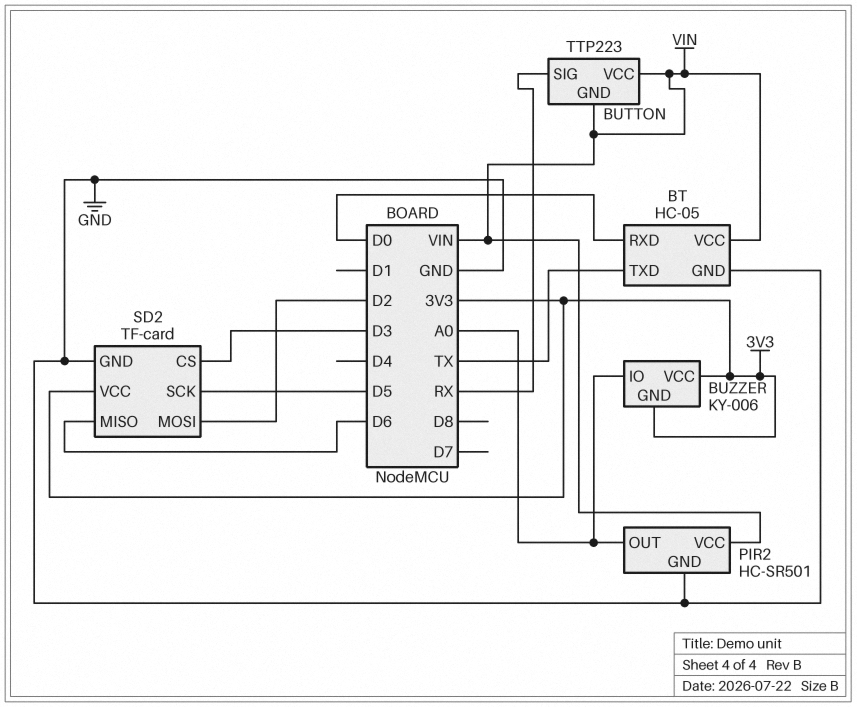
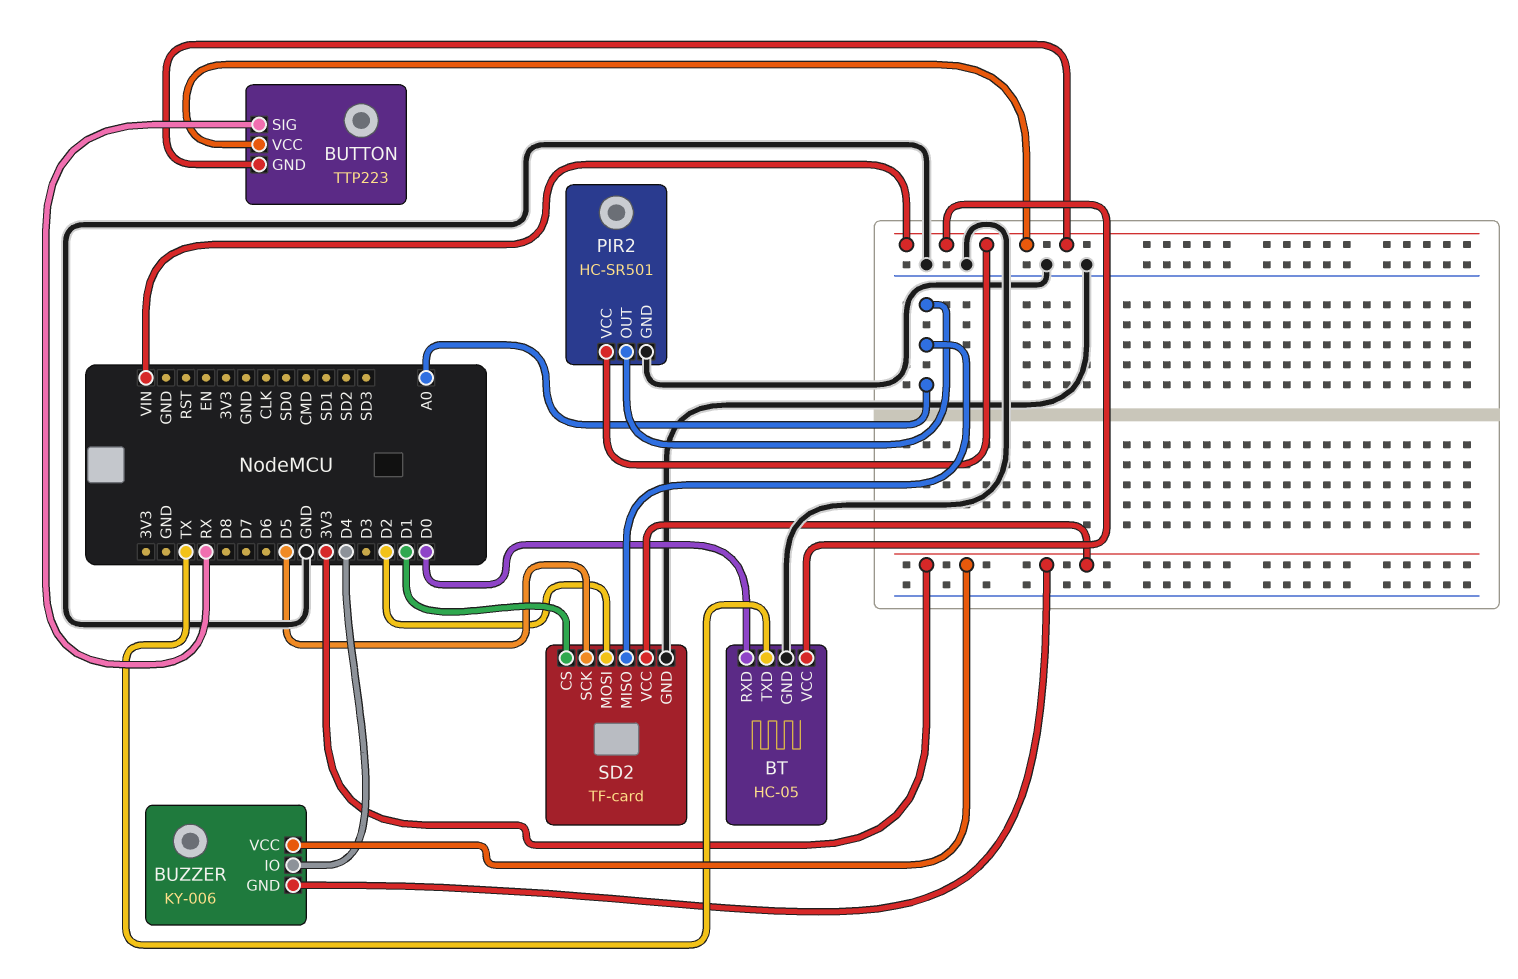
BUZZER pin IO: A0 -> D4
SD2 pin CS: D3 -> D1
SD2 pin MISO: D6 -> A0

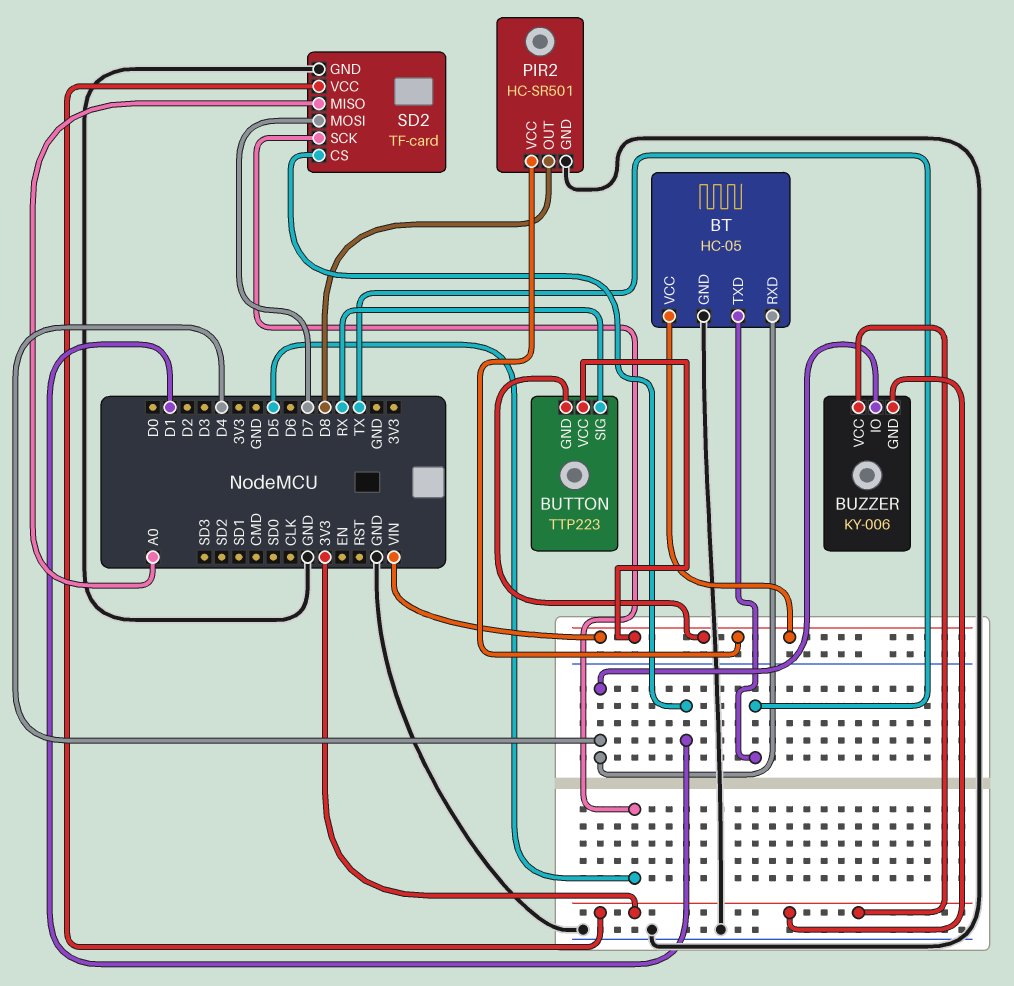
BT pin RXD: D0 -> D4
PIR2 pin OUT: A0 -> D8
SD2 pin MOSI: D2 -> D7

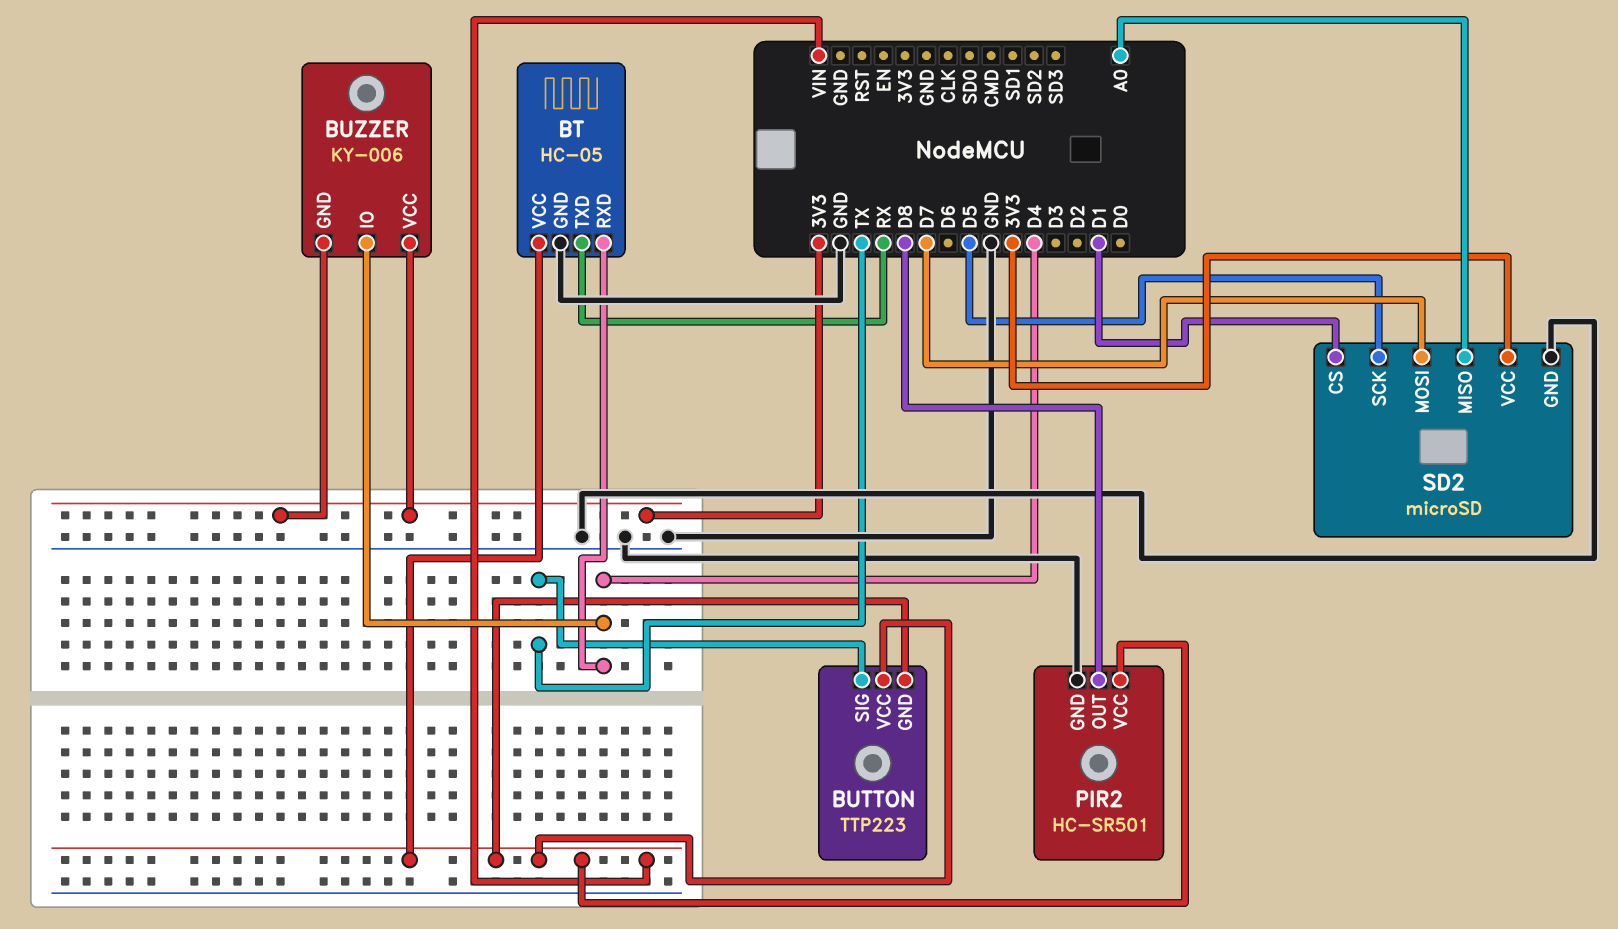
BT pin TXD: TX -> RX
BUTTON pin SIG: RX -> TX
SD2: TF-card -> microSD

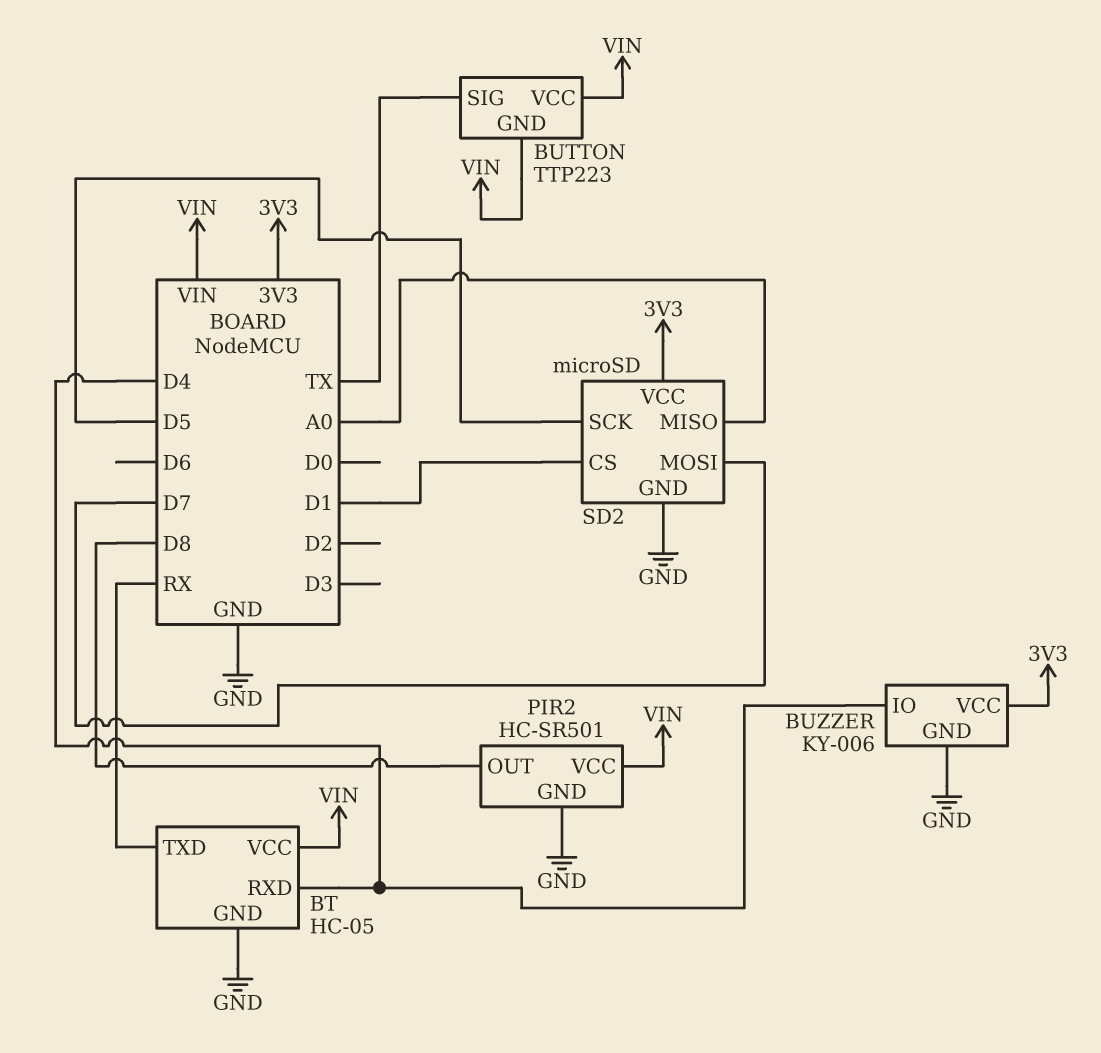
BUZZER pin GND: 3V3 -> GND

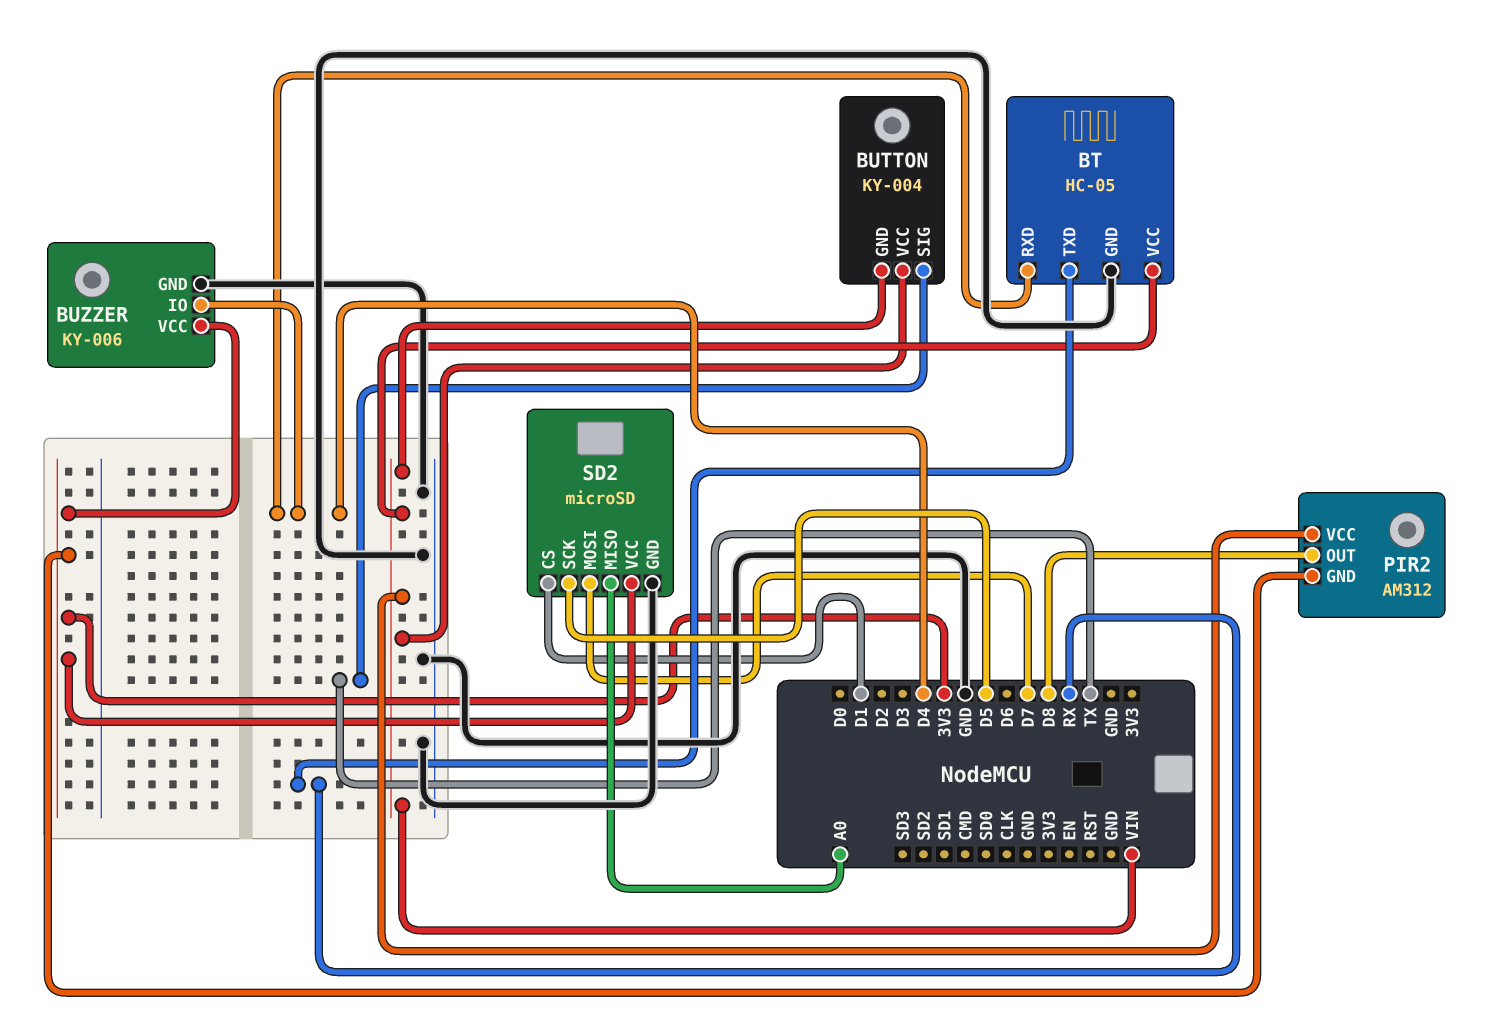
BUTTON: TTP223 -> KY-004
PIR2: HC-SR501 -> AM312
PIR2 pin GND: GND -> 3V3

